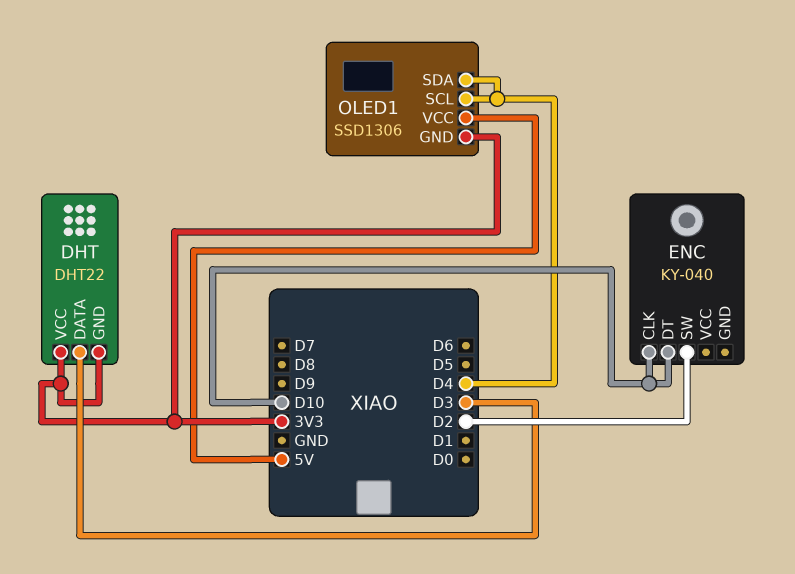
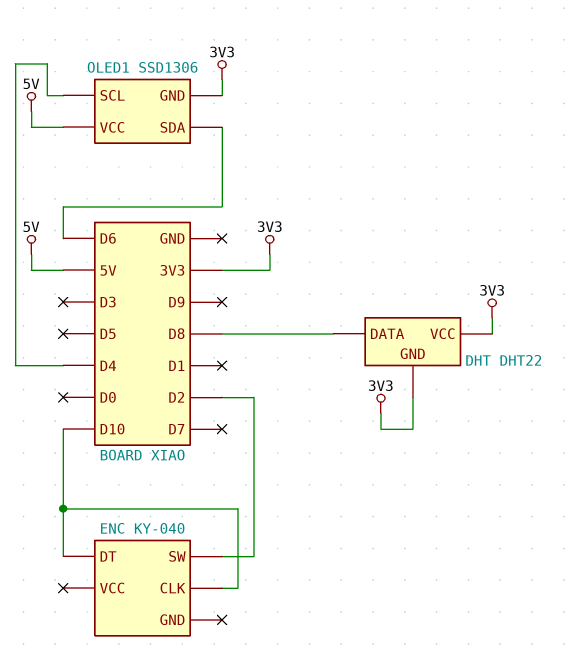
DHT pin DATA: D3 -> D8
OLED1 pin SDA: D4 -> D6

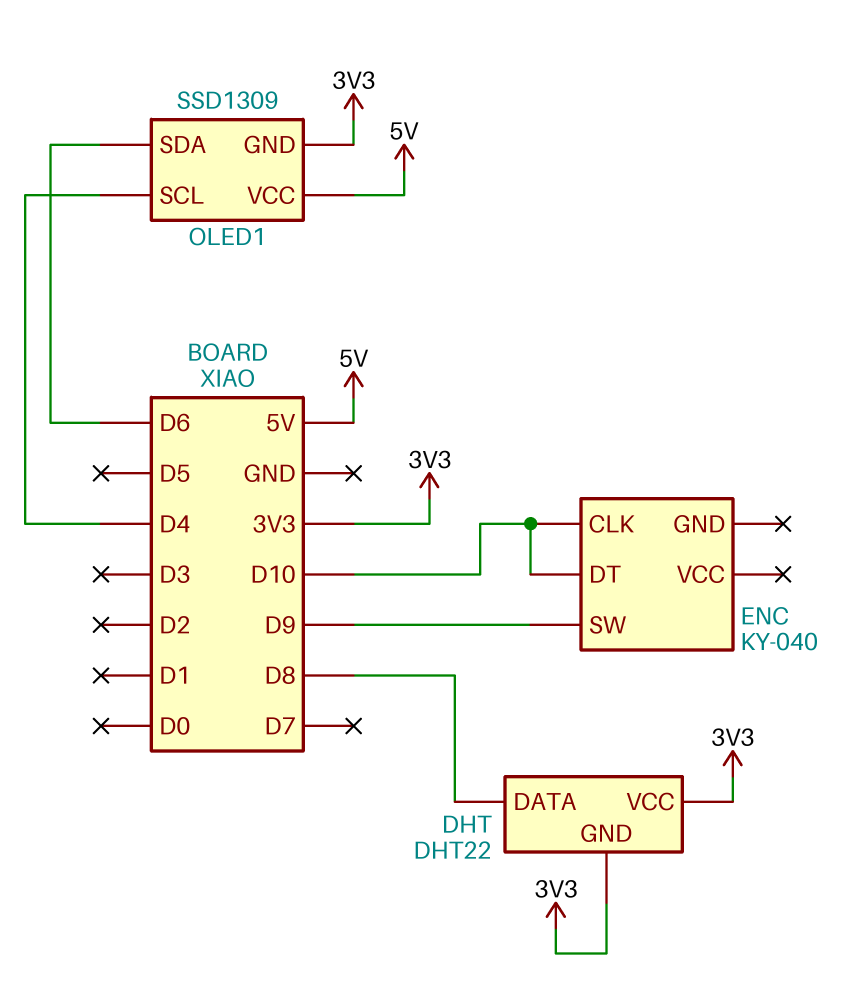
ENC pin SW: D2 -> D9
OLED1: SSD1306 -> SSD1309

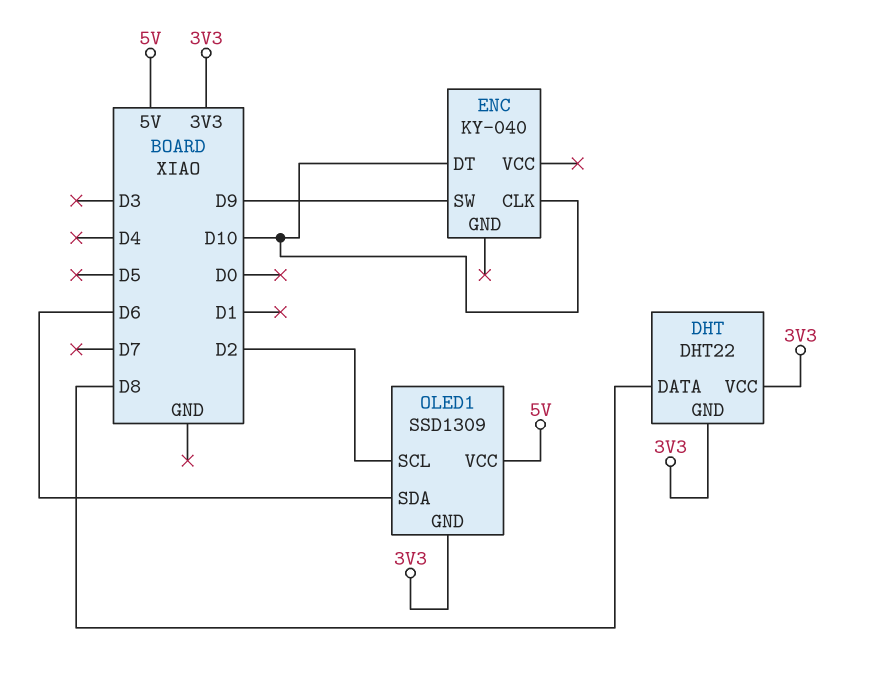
OLED1 pin SCL: D4 -> D2

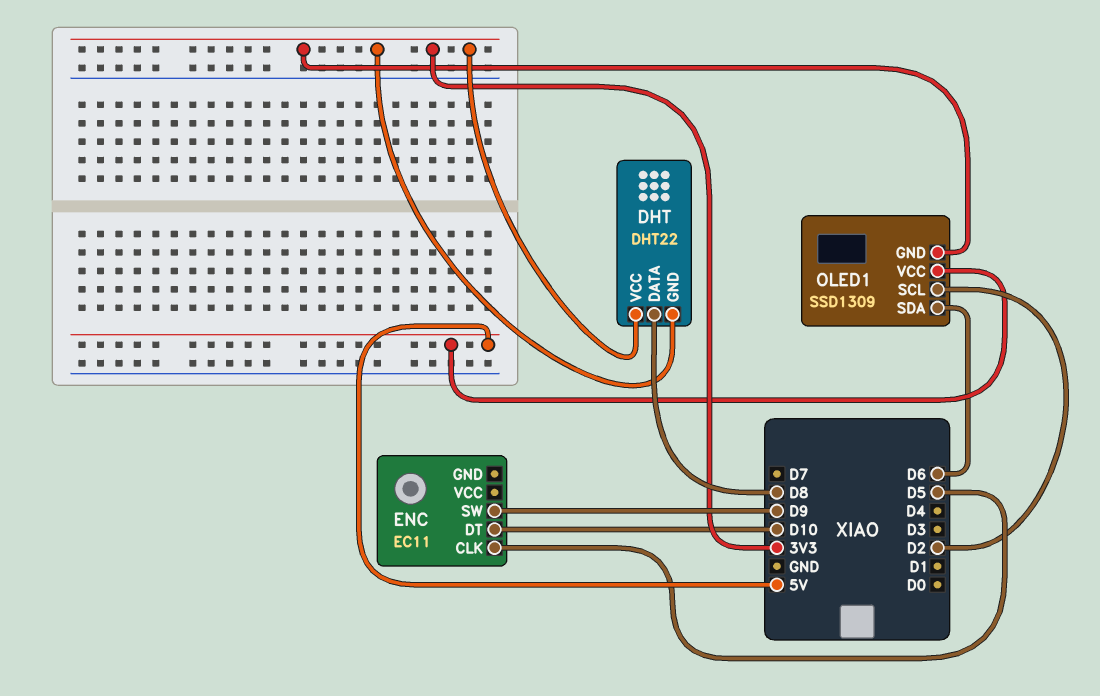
ENC: KY-040 -> EC11
ENC pin CLK: D10 -> D5

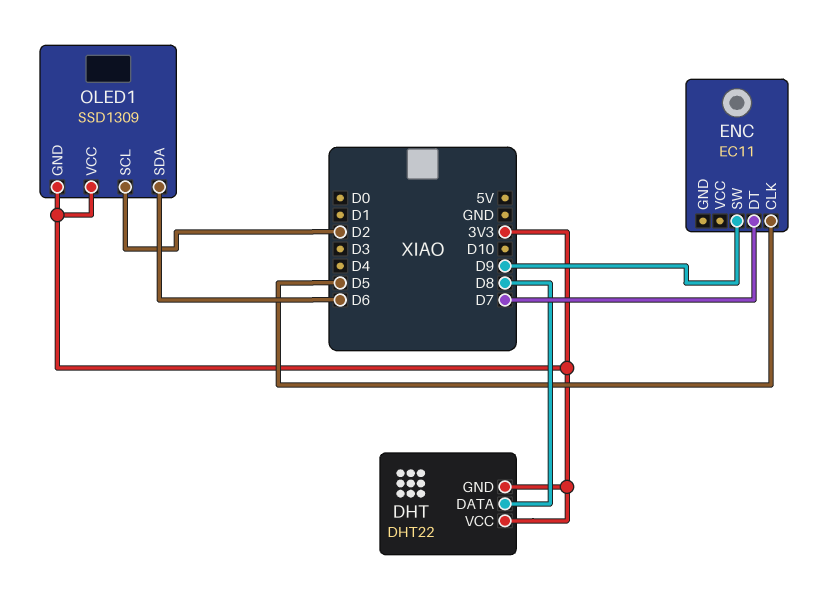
ENC pin DT: D10 -> D7
OLED1 pin VCC: 5V -> 3V3

